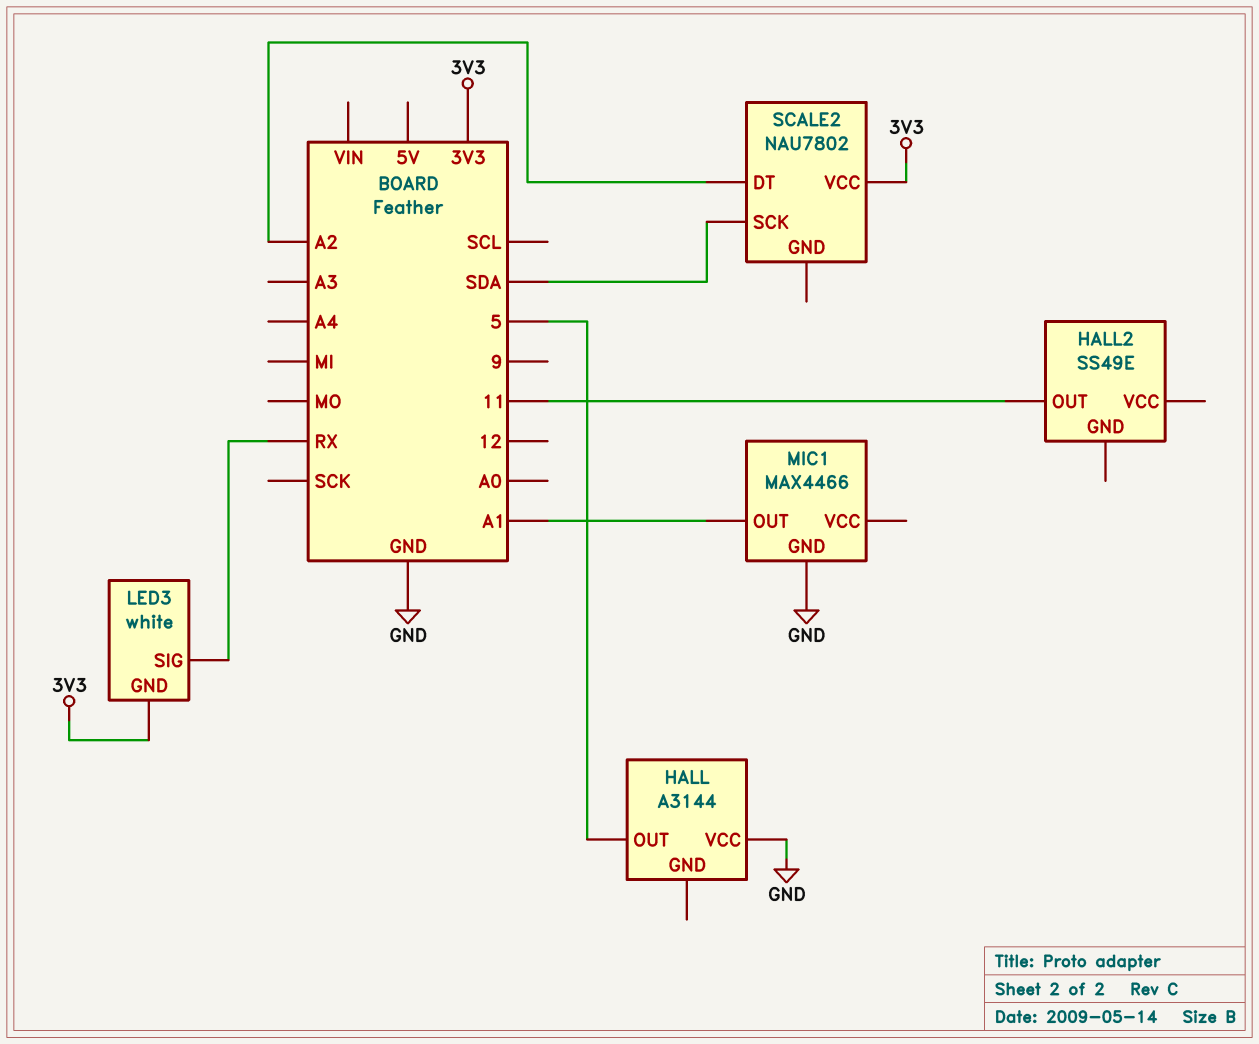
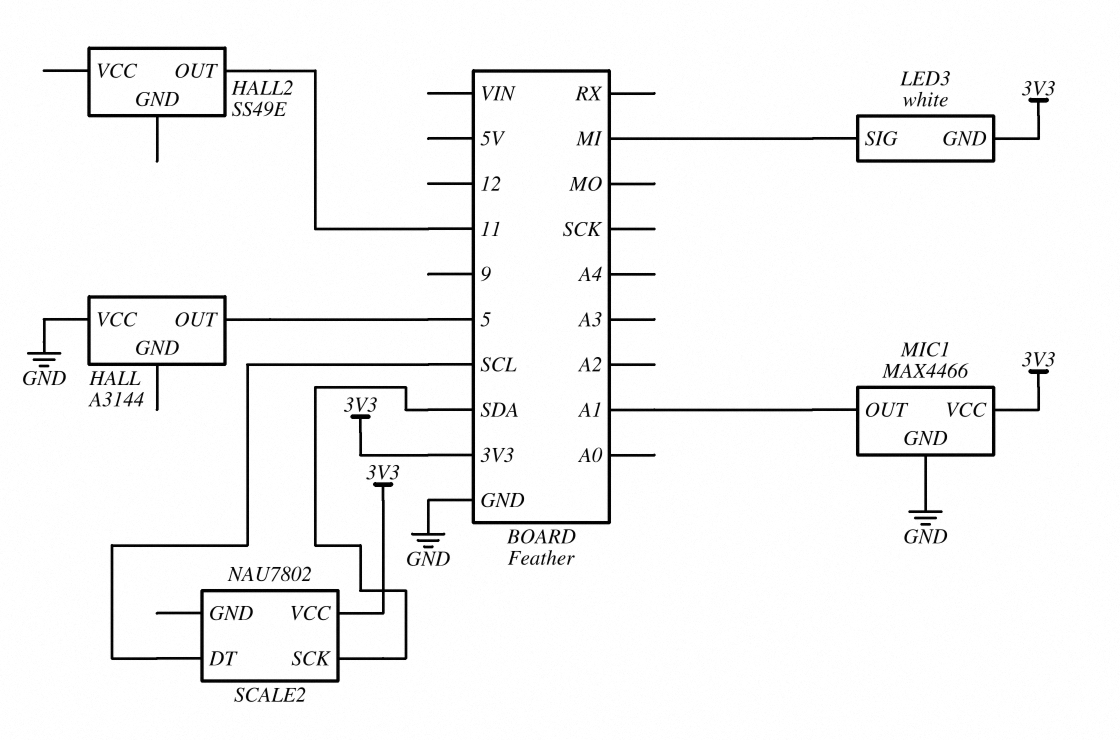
LED3 pin SIG: RX -> MI
MIC1 pin VCC: none -> 3V3
SCALE2 pin DT: A2 -> SCL

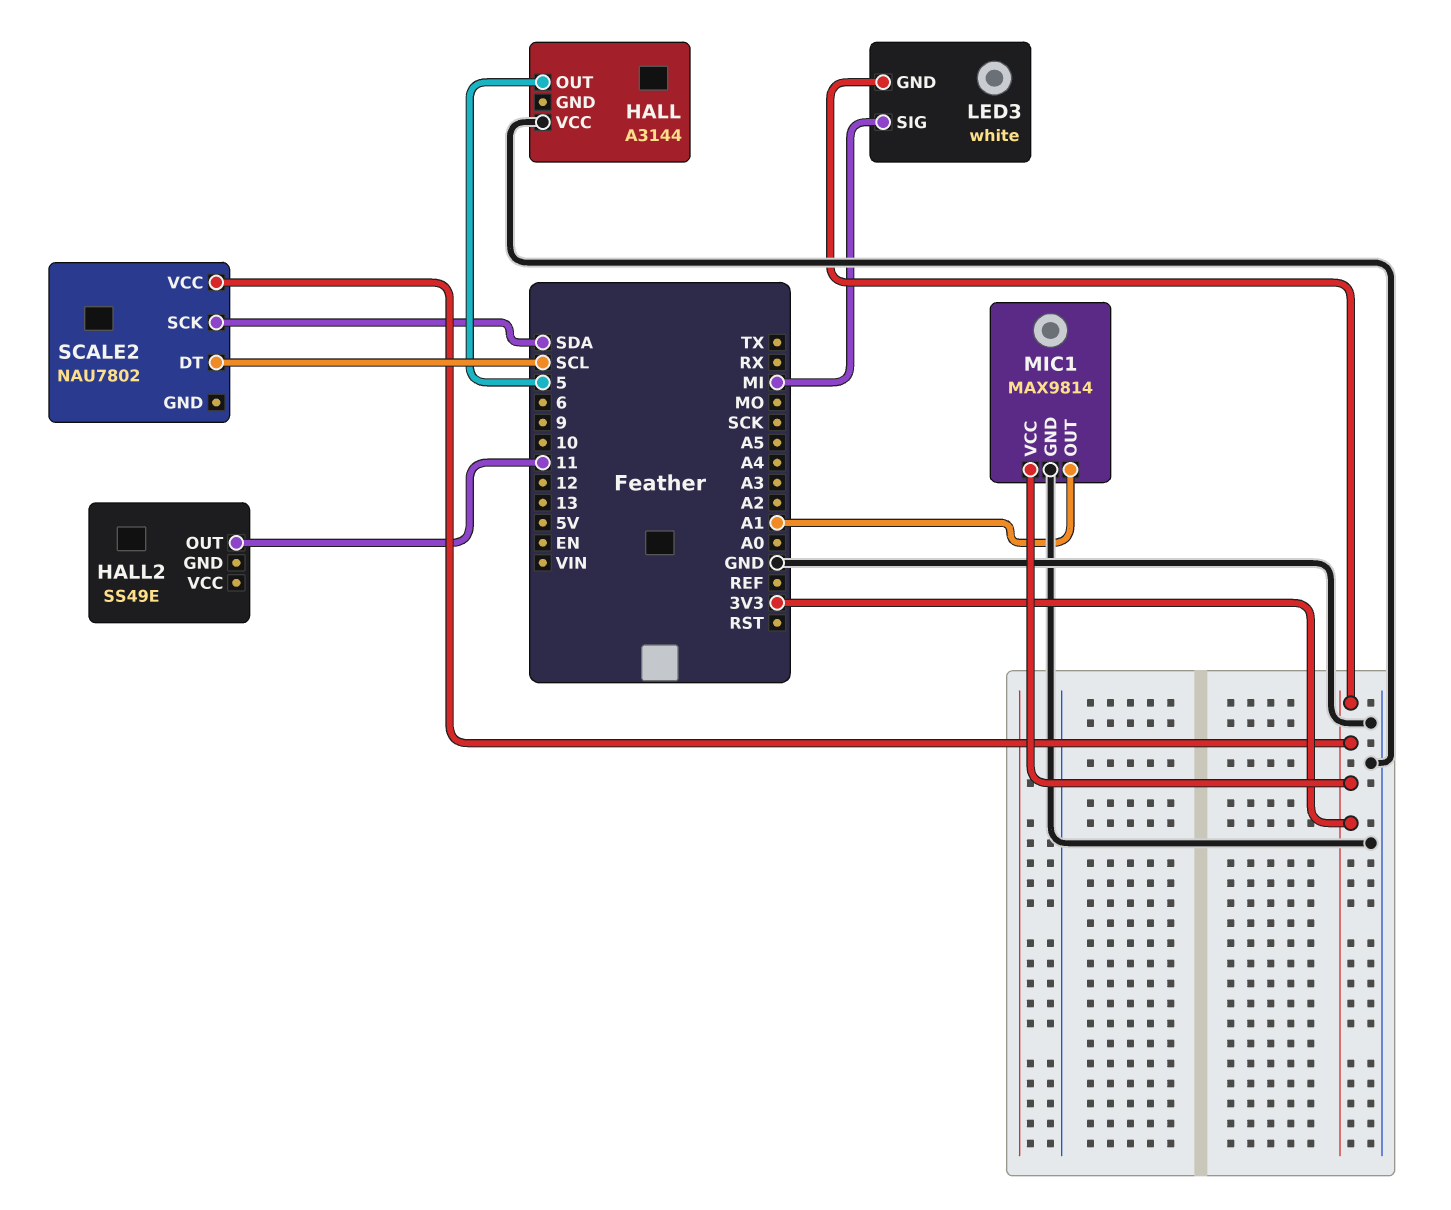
MIC1: MAX4466 -> MAX9814

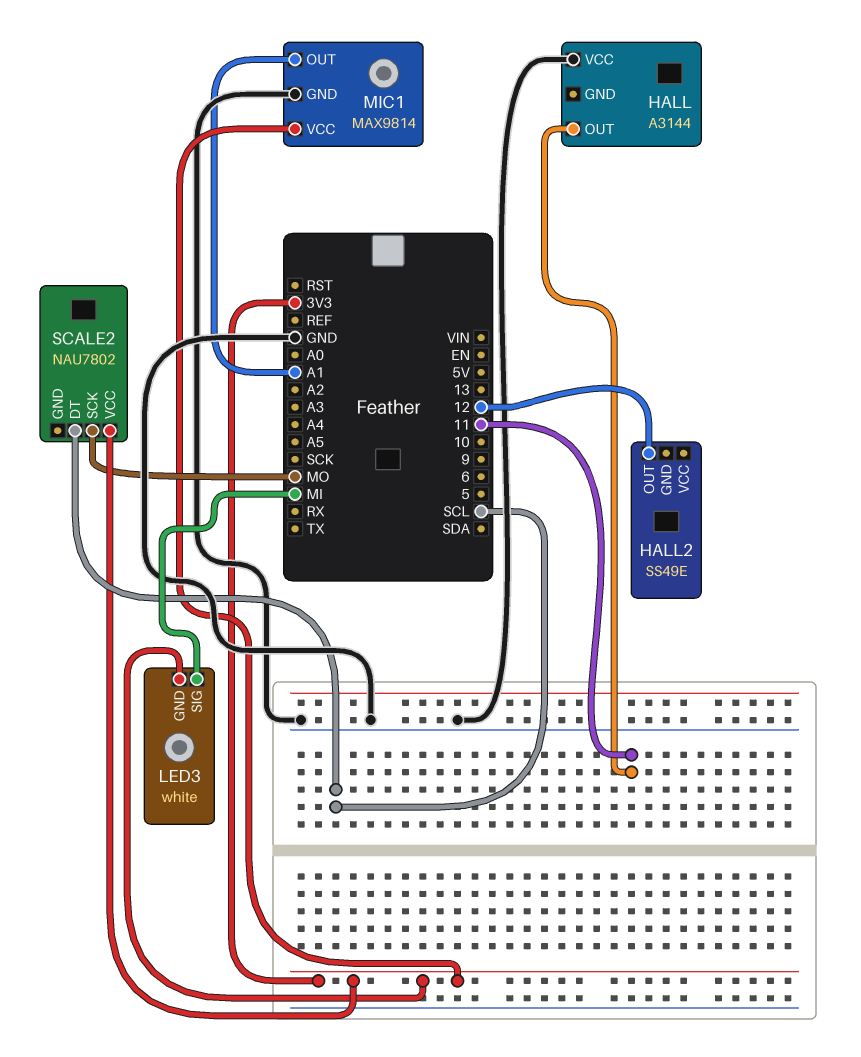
HALL pin OUT: 5 -> 11
HALL2 pin OUT: 11 -> 12
SCALE2 pin SCK: SDA -> MO

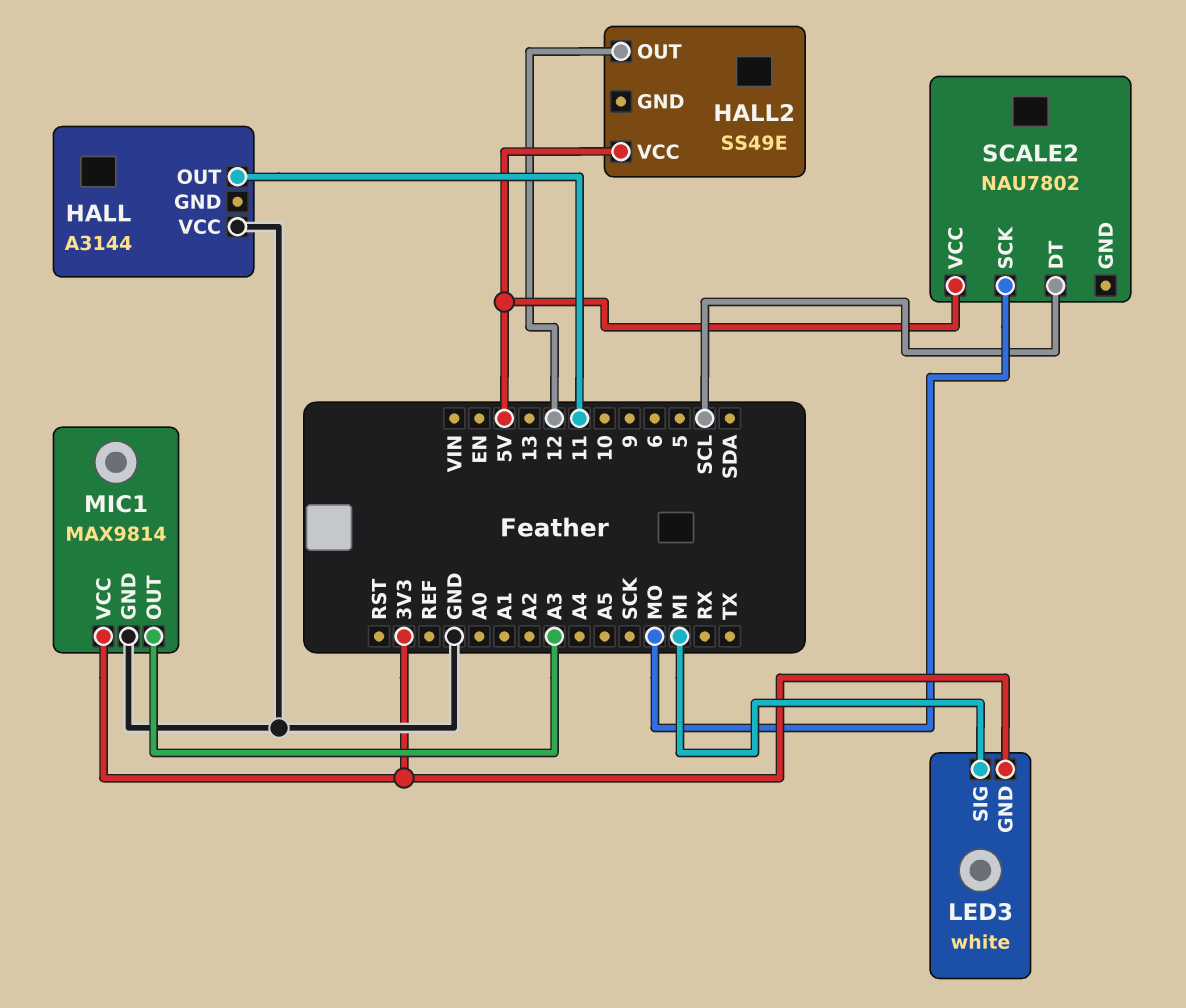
HALL2 pin VCC: none -> 5V
MIC1 pin OUT: A1 -> A3
SCALE2 pin VCC: 3V3 -> 5V

